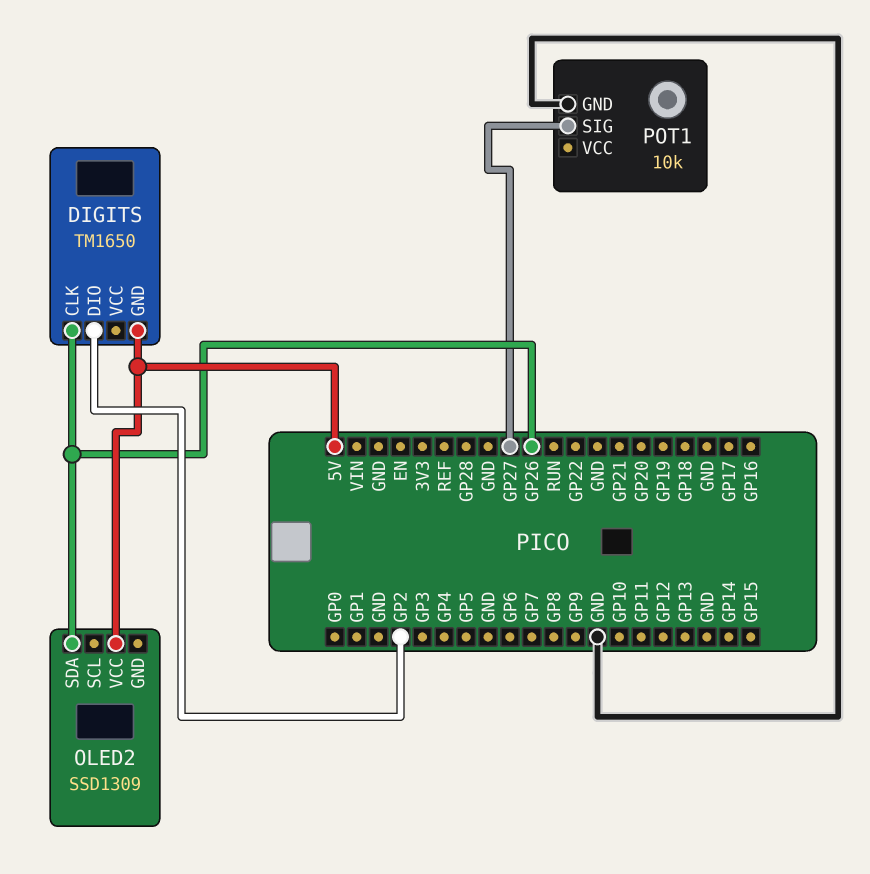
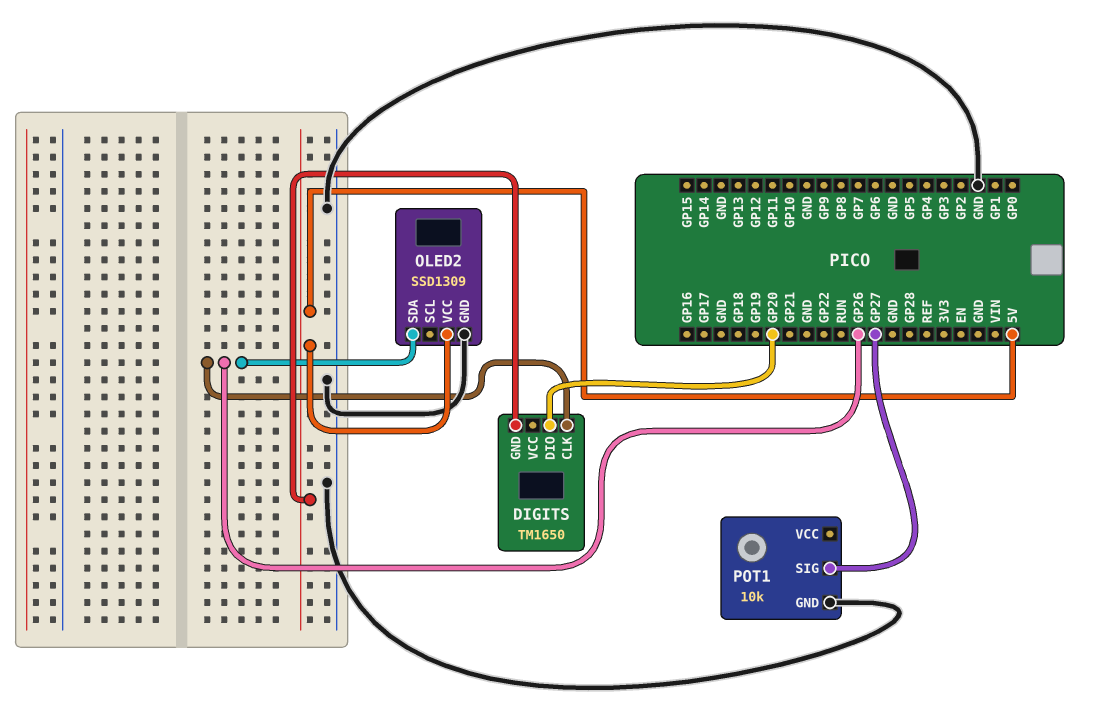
DIGITS pin DIO: GP2 -> GP20
OLED2 pin GND: none -> GND

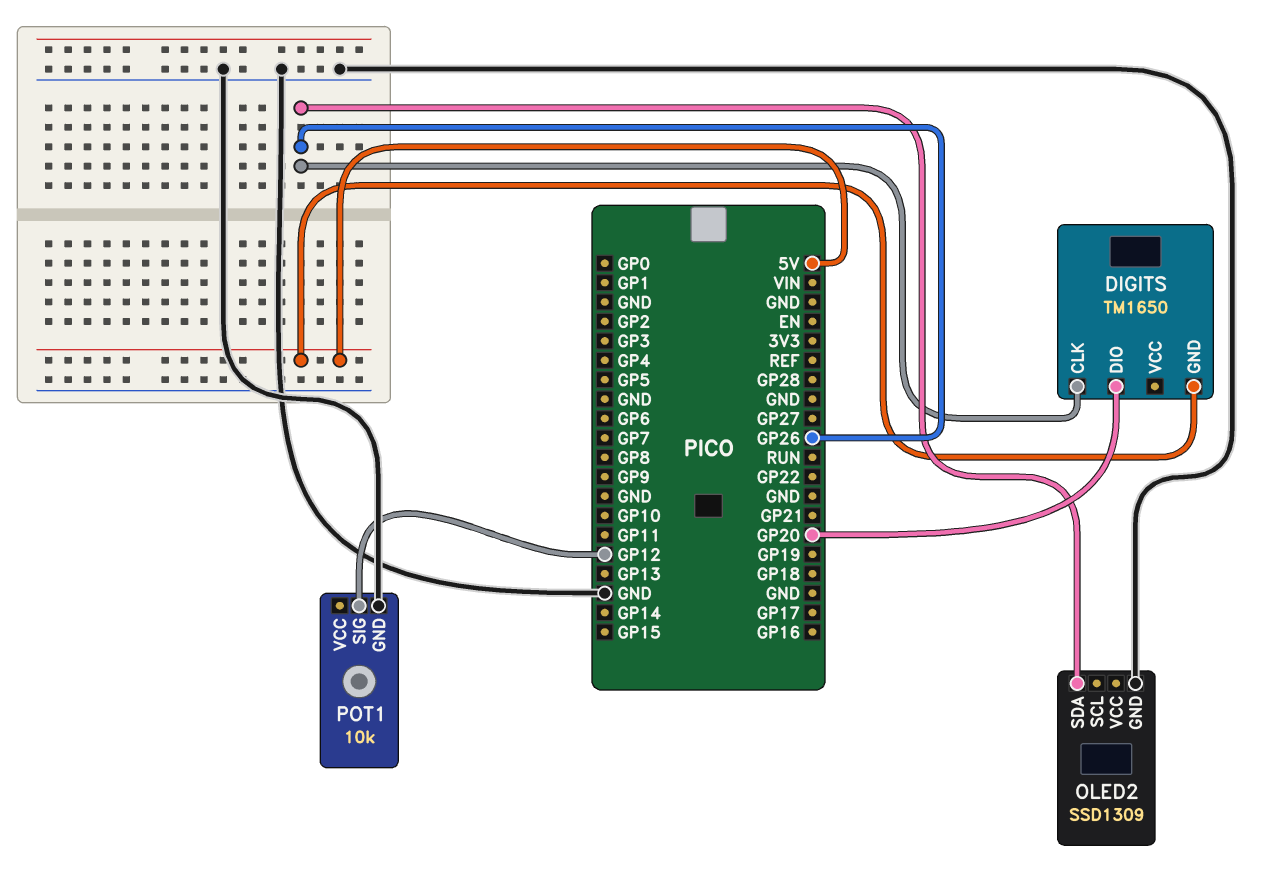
OLED2 pin VCC: 5V -> none
POT1 pin SIG: GP27 -> GP12

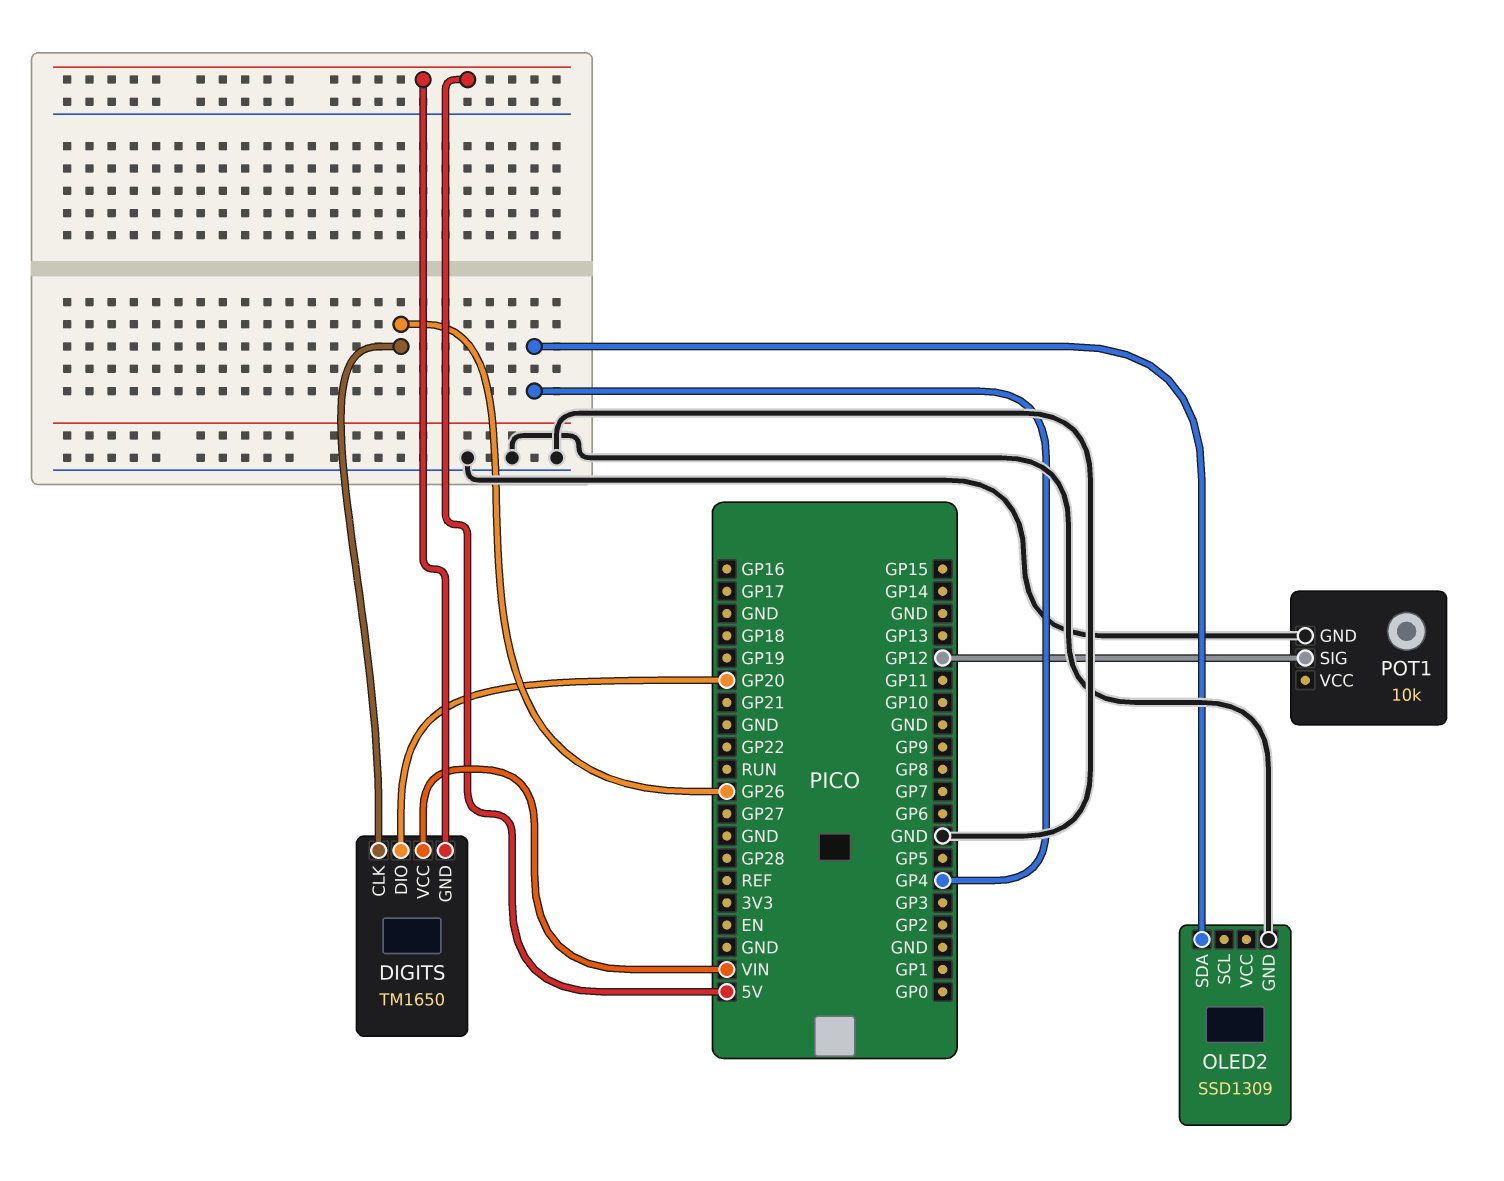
DIGITS pin VCC: none -> VIN
OLED2 pin SDA: GP26 -> GP4

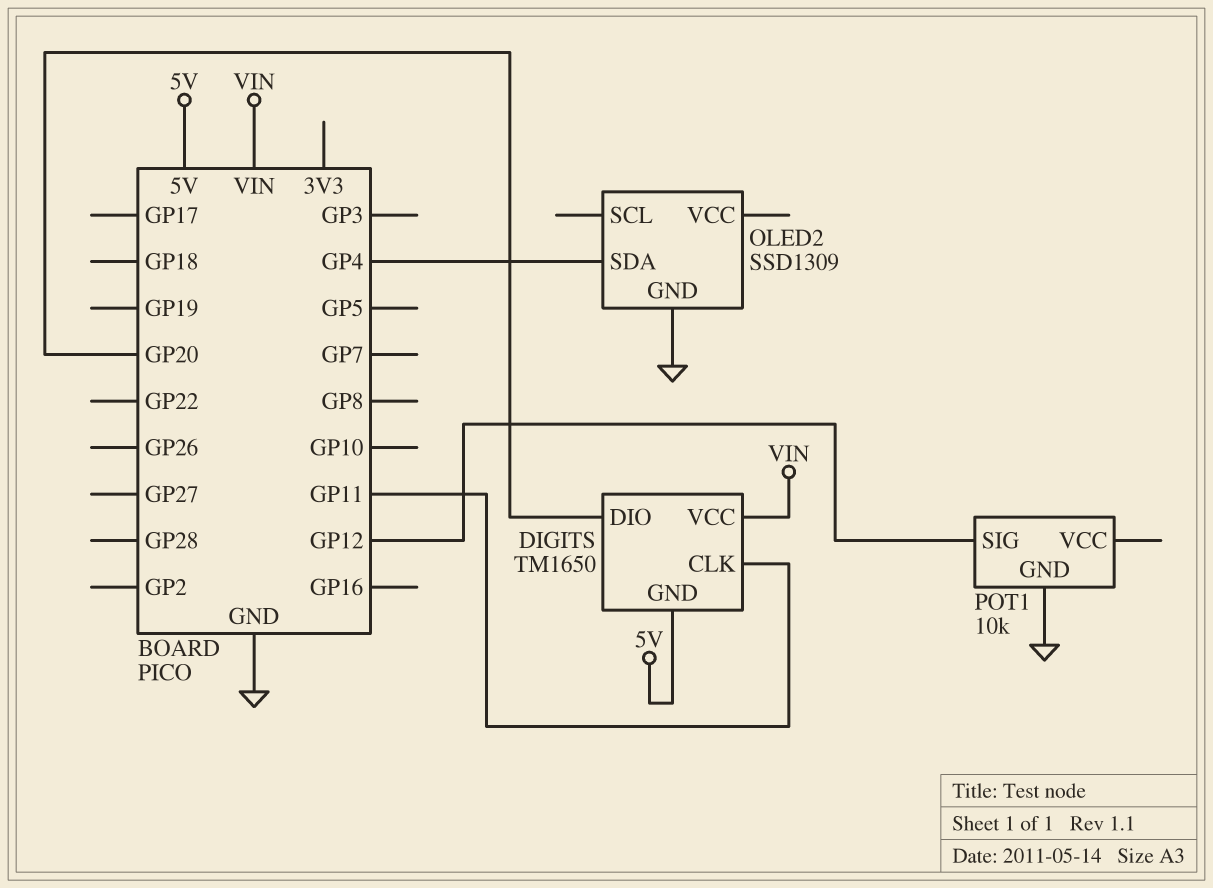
DIGITS pin CLK: GP26 -> GP11

